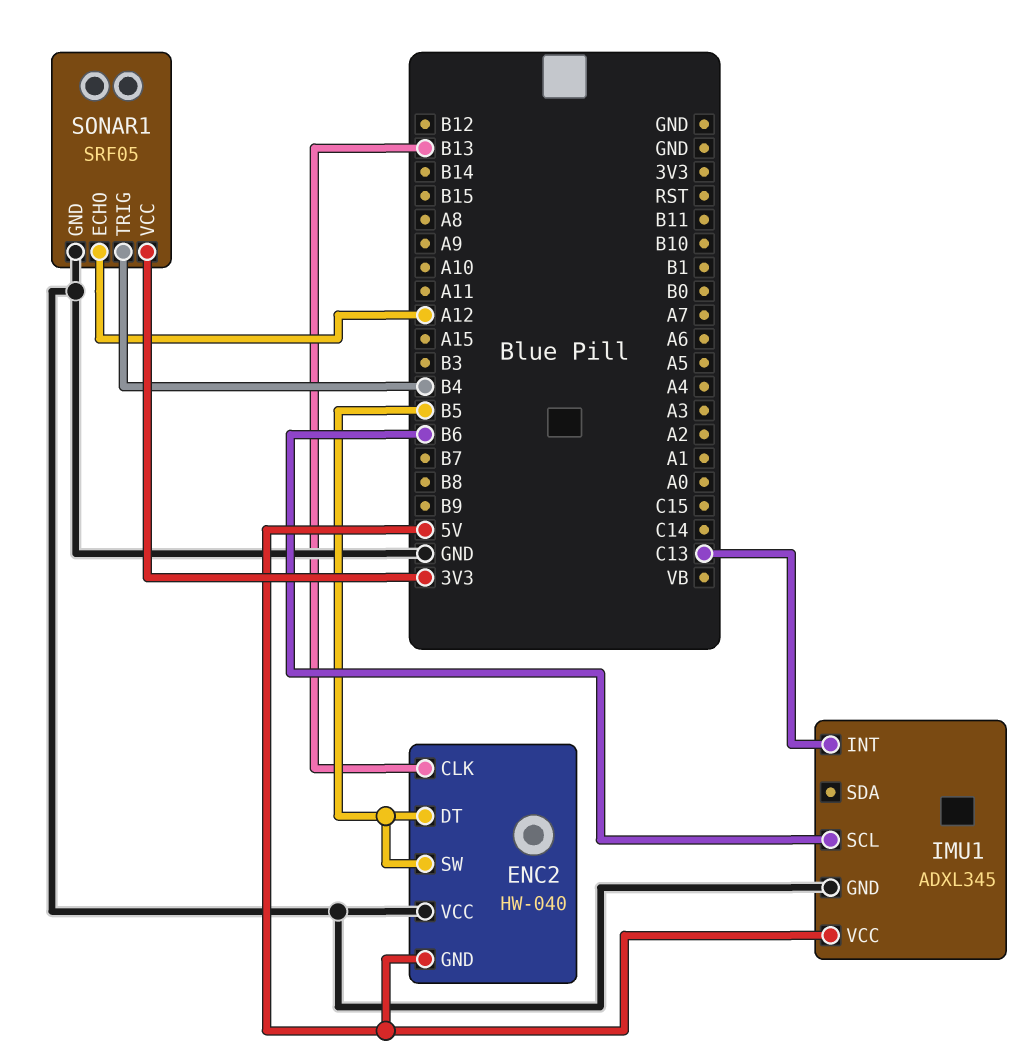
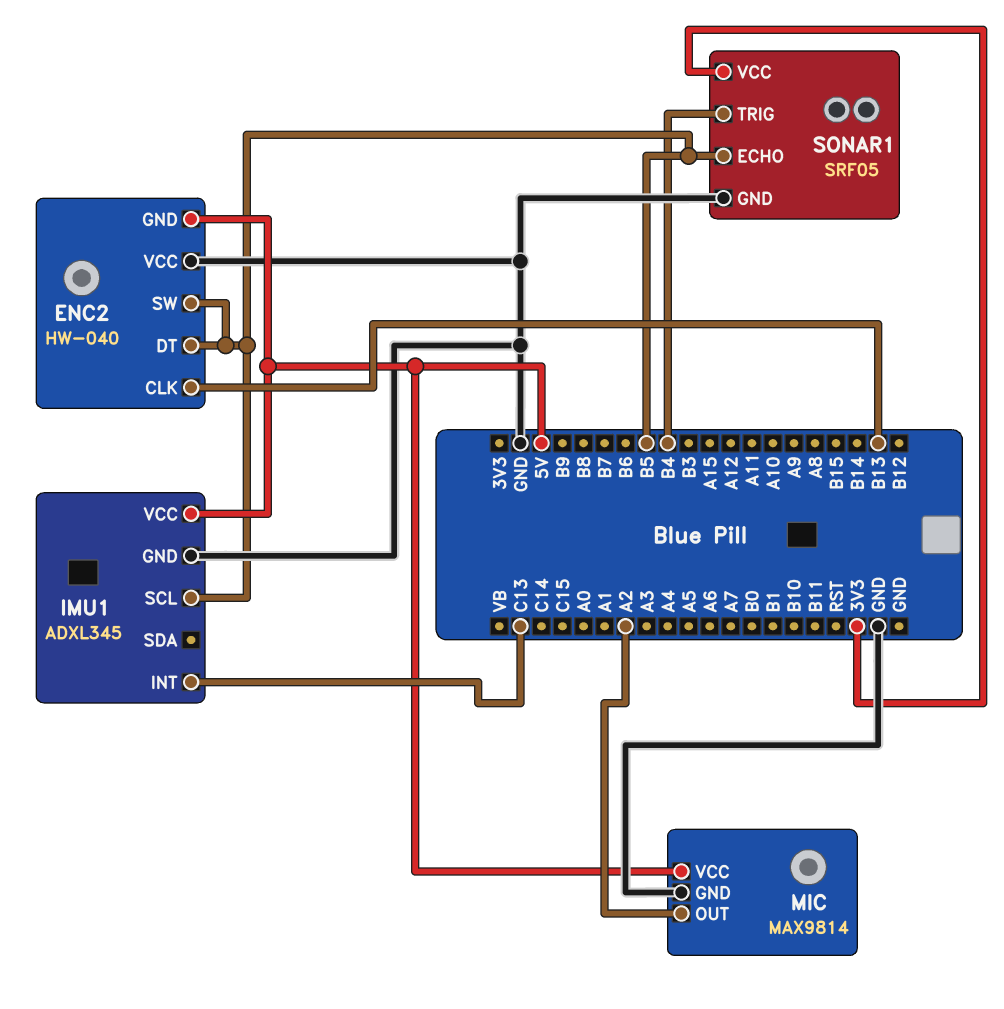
IMU1 pin SCL: B6 -> B5
MIC: none -> MAX9814
MIC pin GND: none -> GND
MIC pin OUT: none -> A2
MIC pin VCC: none -> 5V
SONAR1 pin ECHO: A12 -> B5

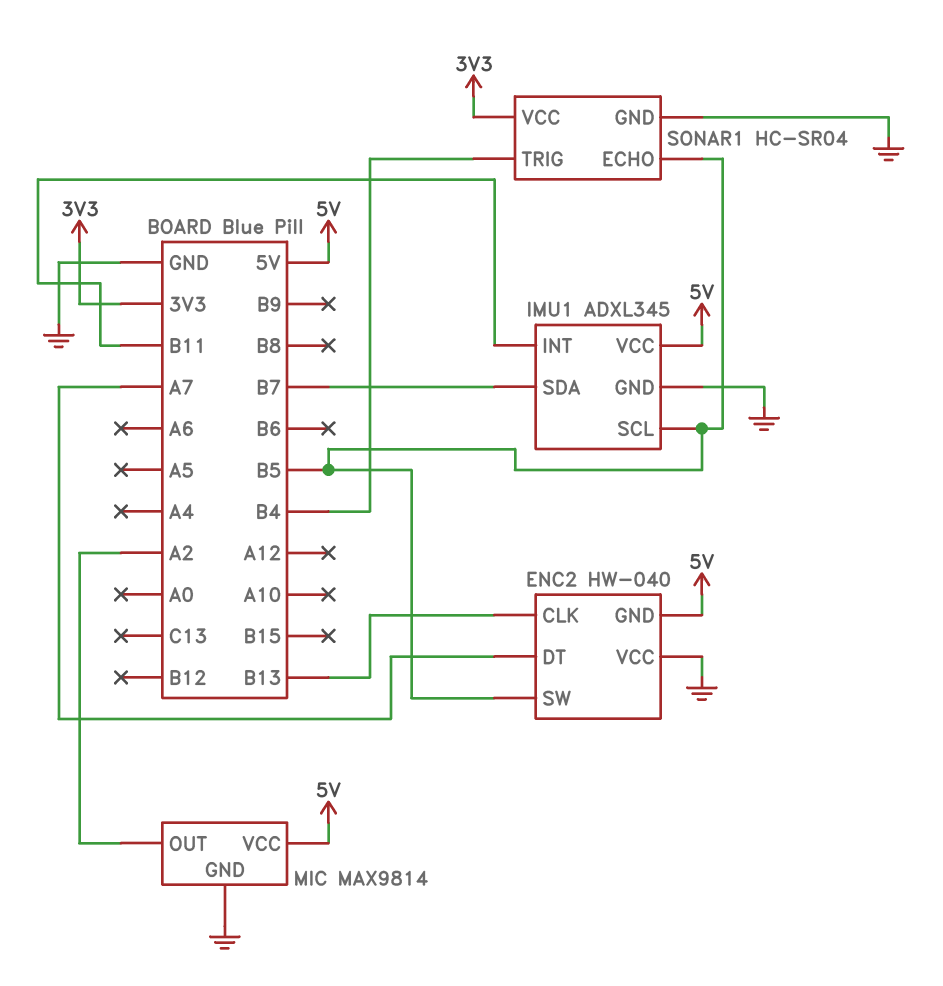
ENC2 pin DT: B5 -> A7
IMU1 pin INT: C13 -> B11
IMU1 pin SDA: none -> B7
SONAR1: SRF05 -> HC-SR04

